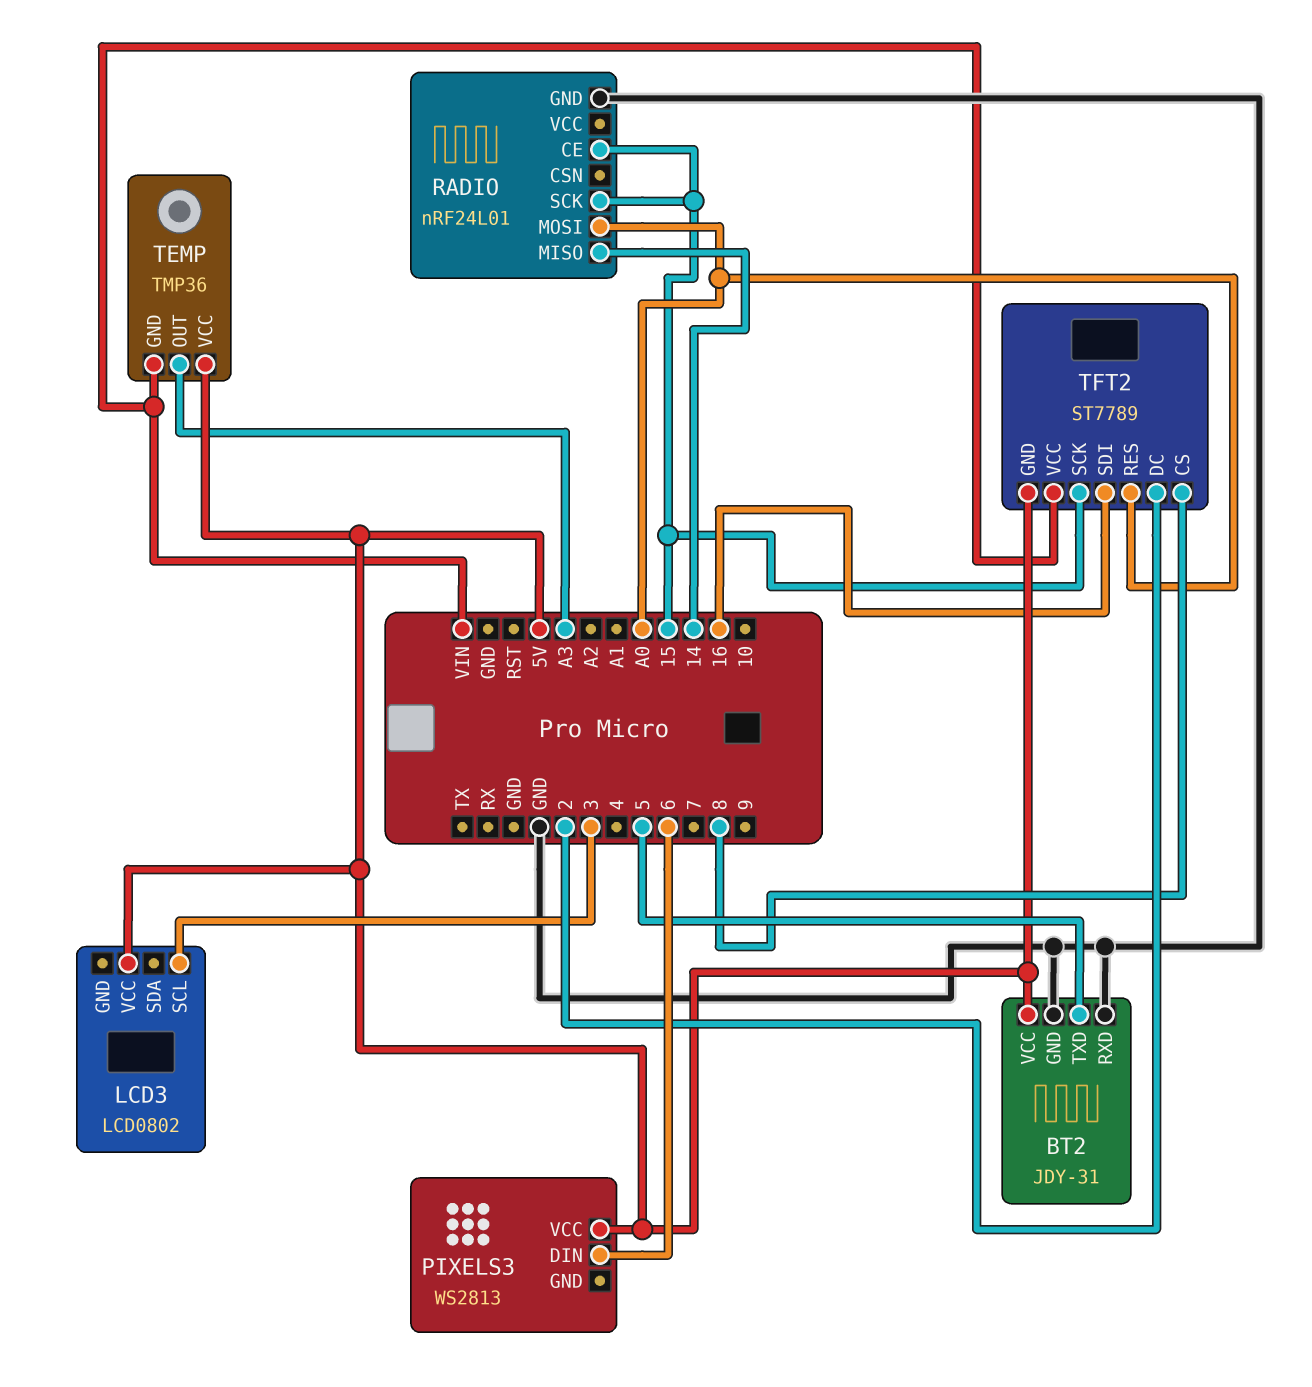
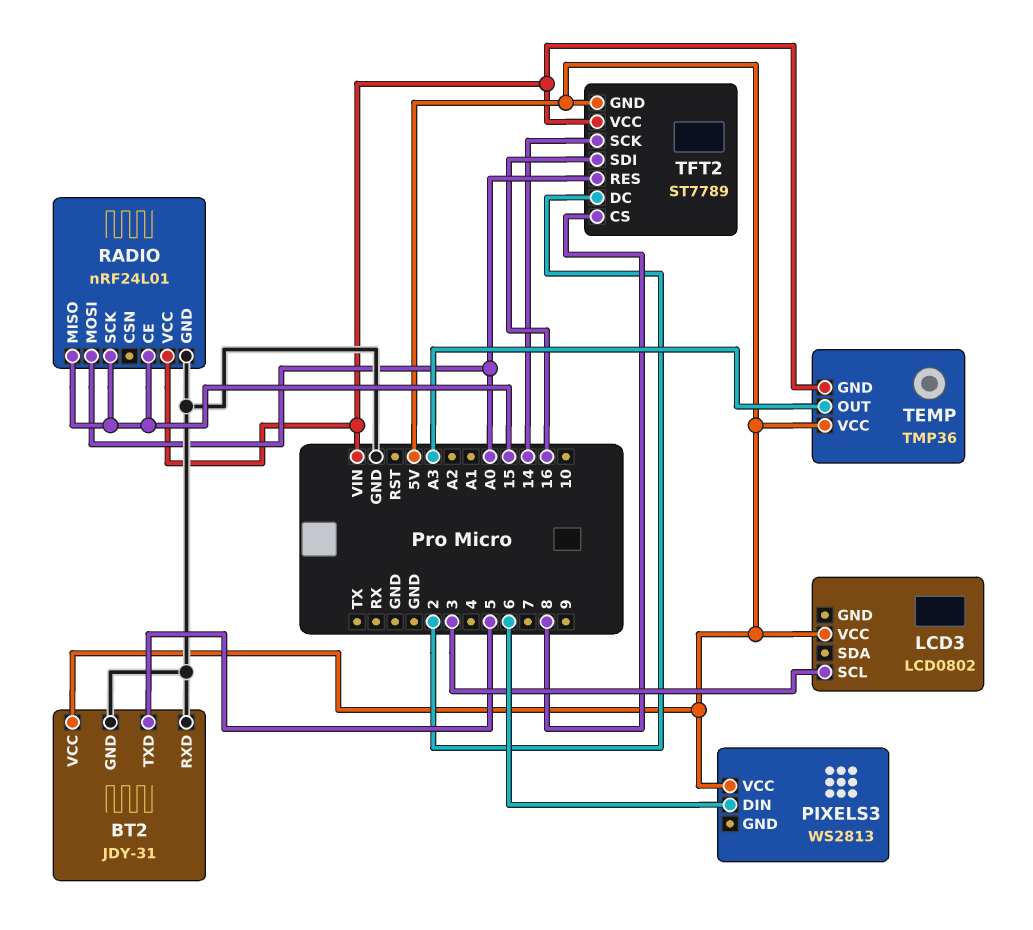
RADIO pin MISO: 14 -> 15
RADIO pin VCC: none -> VIN
TFT2 pin SCK: 15 -> 14

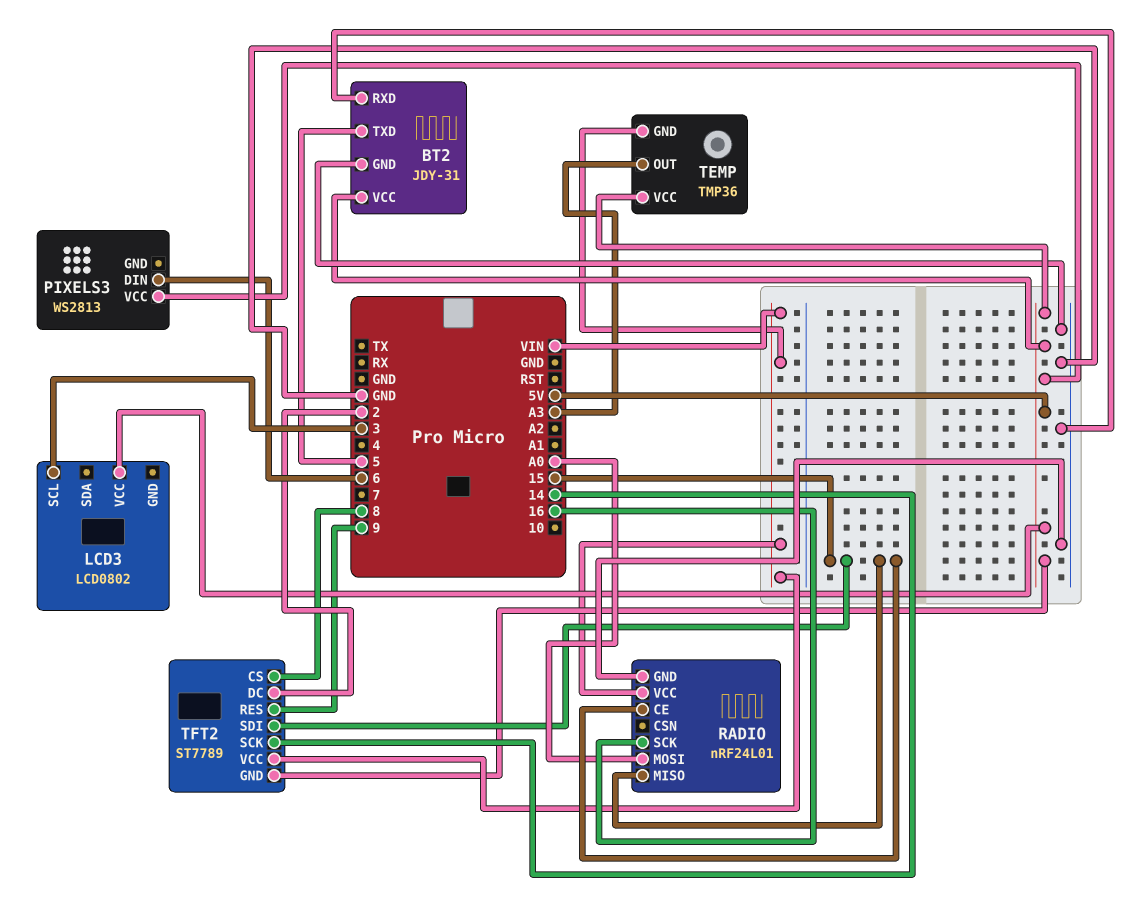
RADIO pin SCK: 15 -> 16
TFT2 pin RES: A0 -> 9
TFT2 pin SDI: 16 -> 15

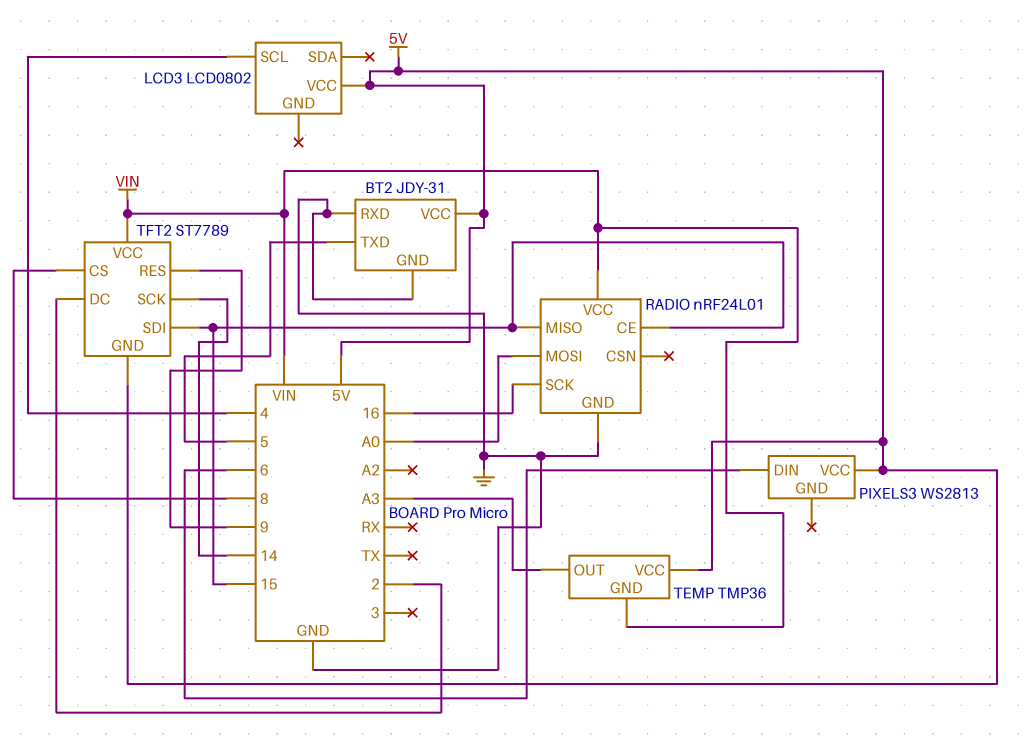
LCD3 pin SCL: 3 -> 4

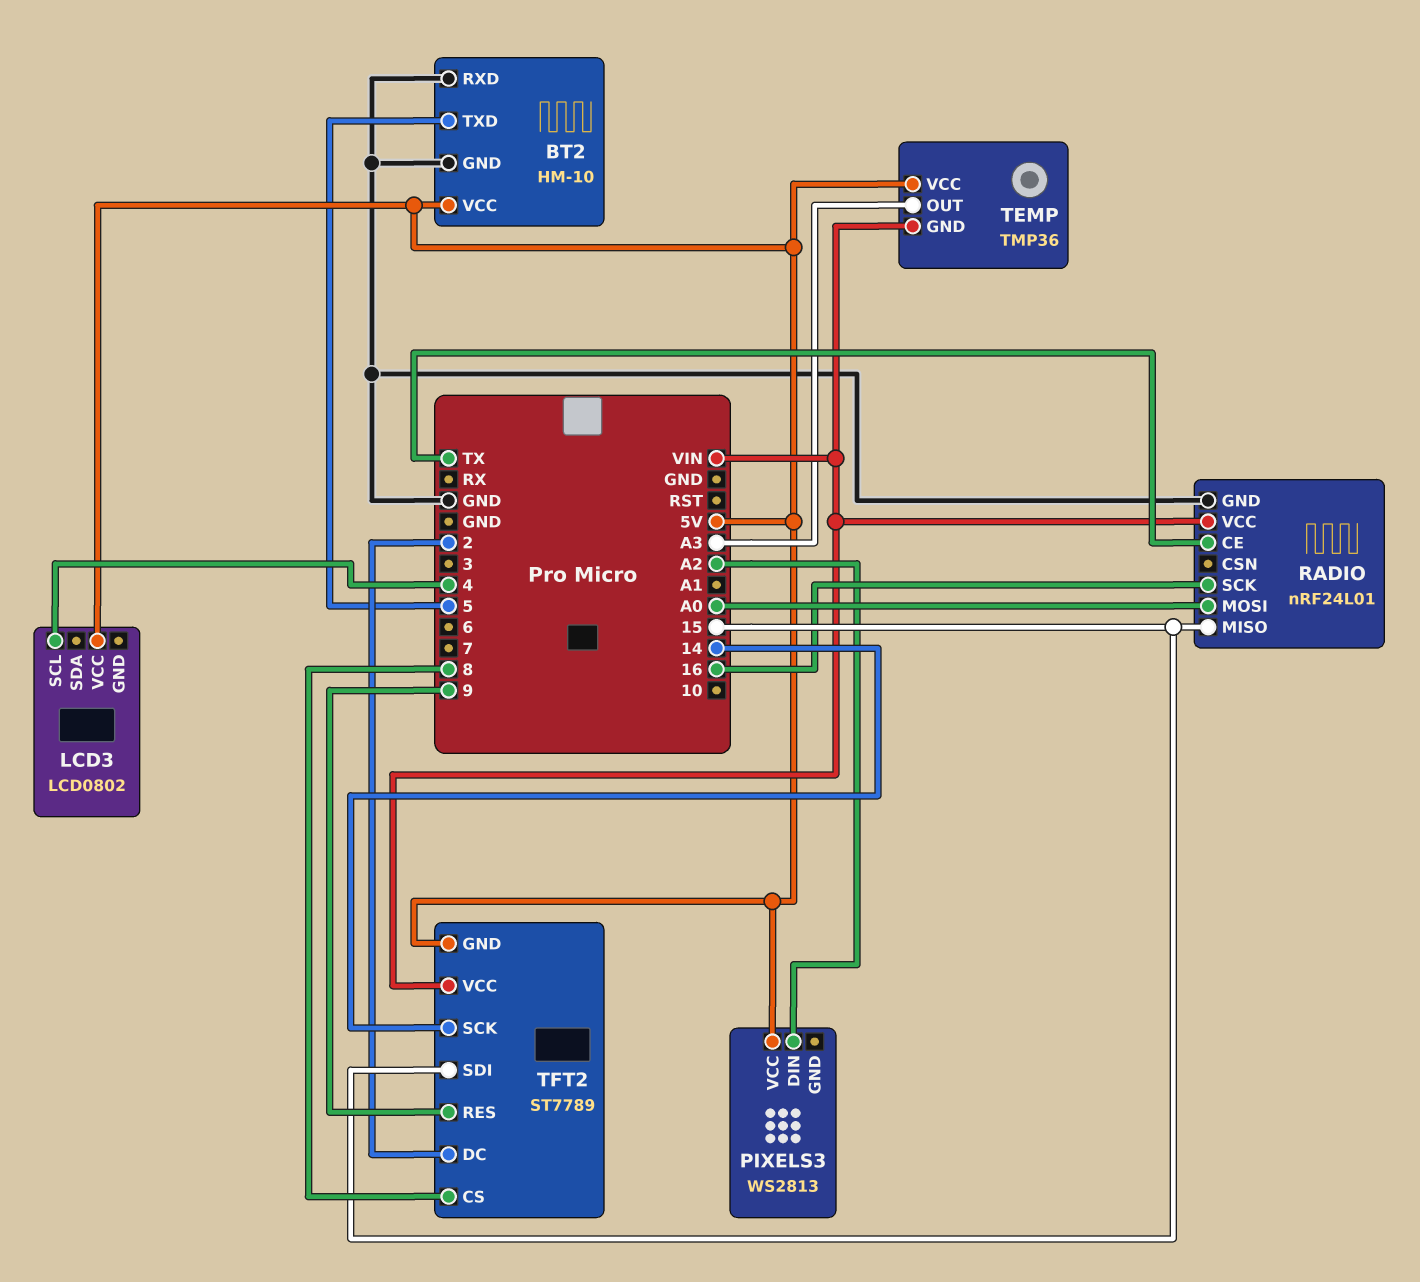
BT2: JDY-31 -> HM-10
PIXELS3 pin DIN: 6 -> A2
RADIO pin CE: 15 -> TX

